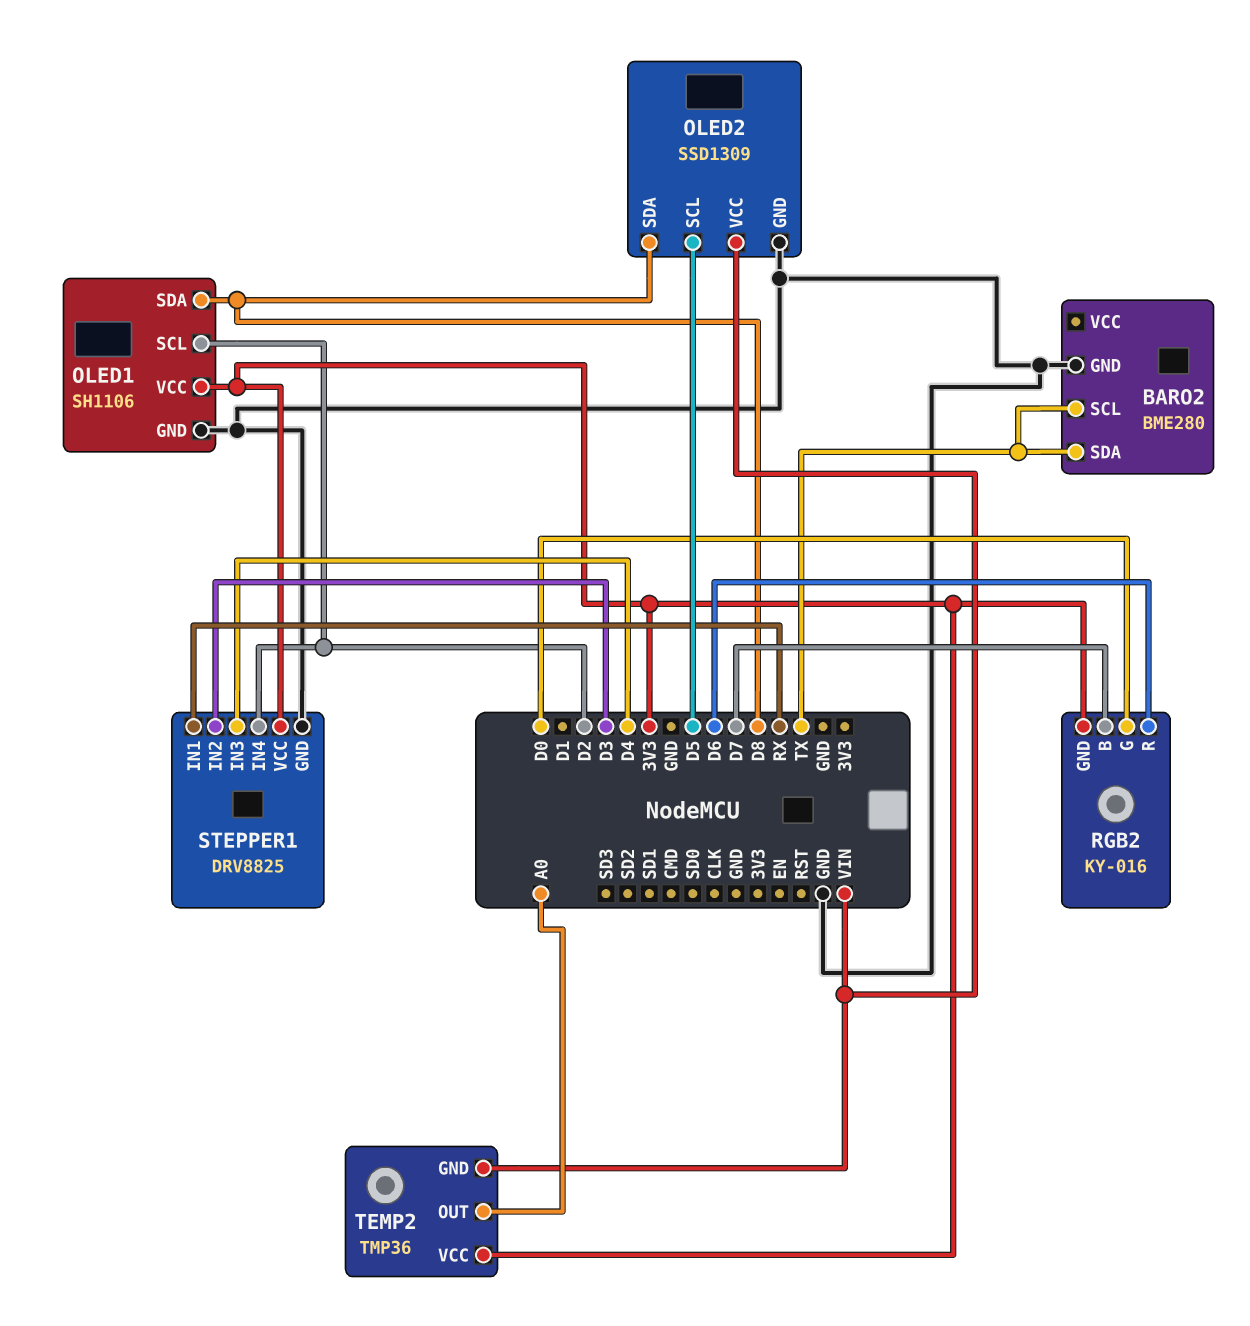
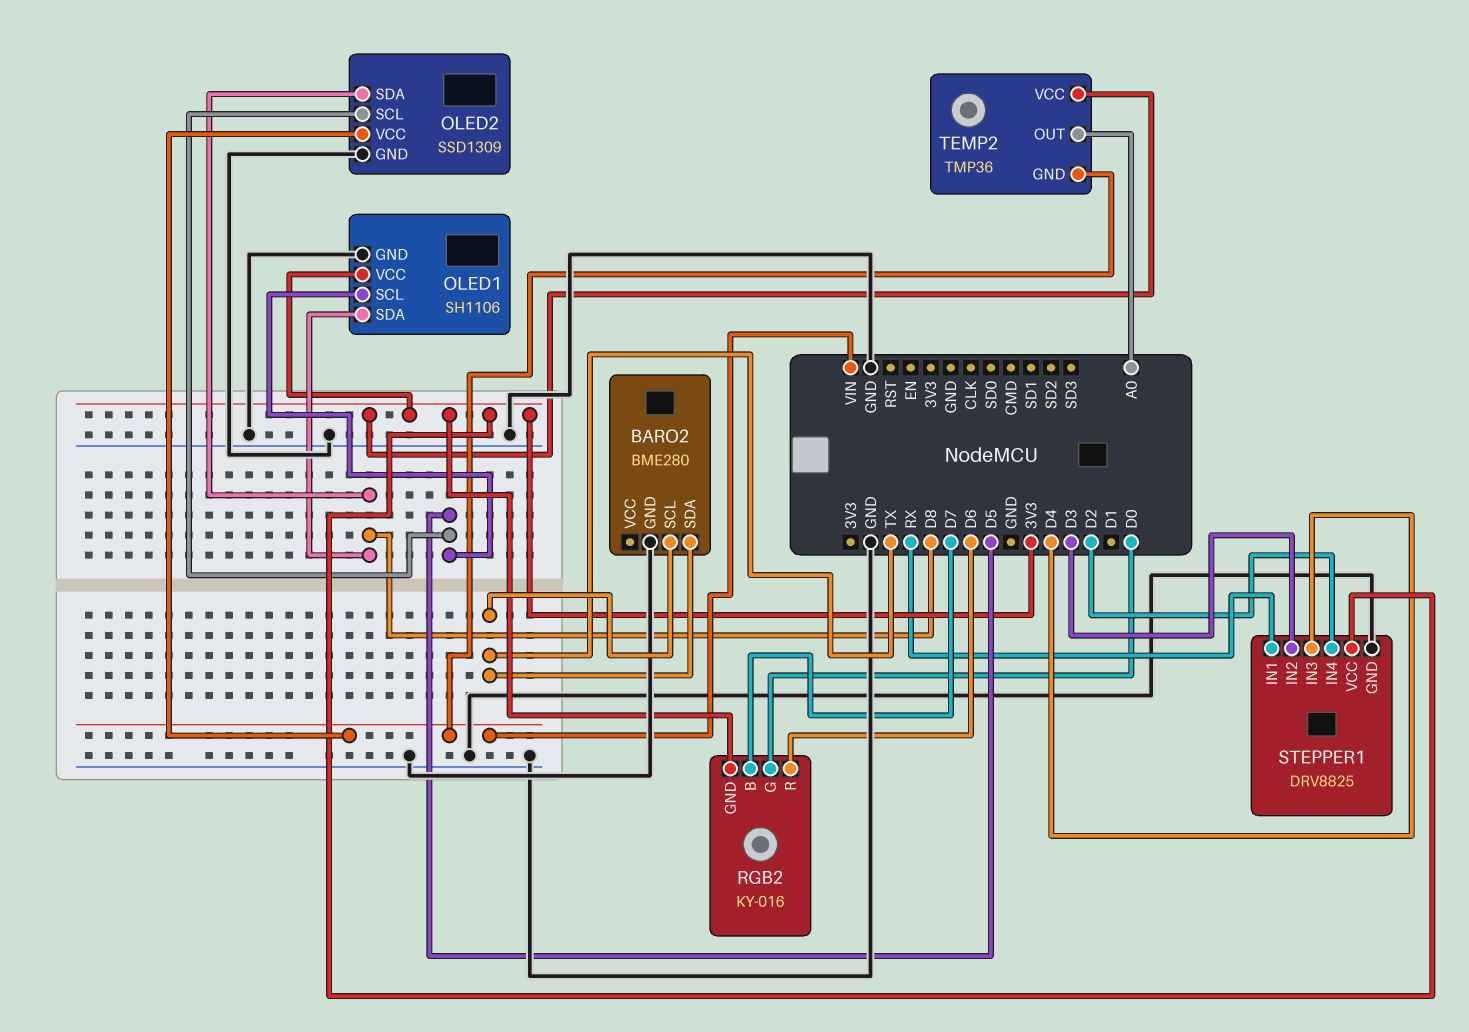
OLED1 pin SCL: D2 -> D5

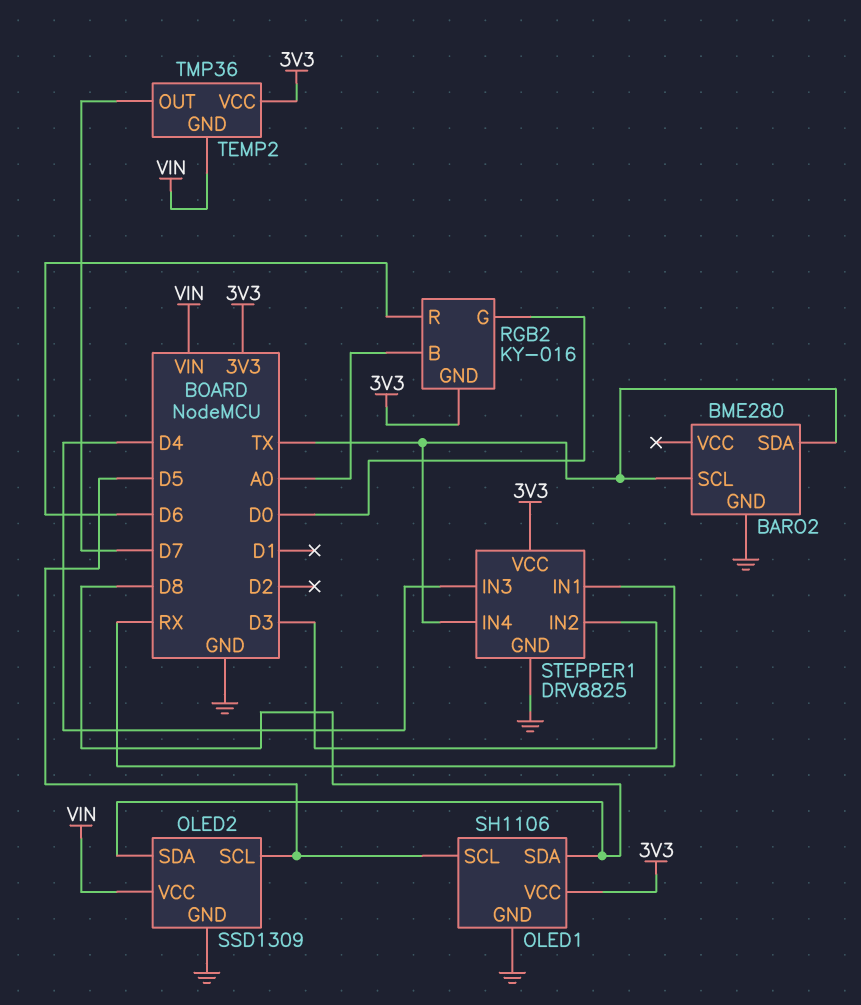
RGB2 pin B: D7 -> A0
STEPPER1 pin IN4: D2 -> TX
TEMP2 pin OUT: A0 -> D7

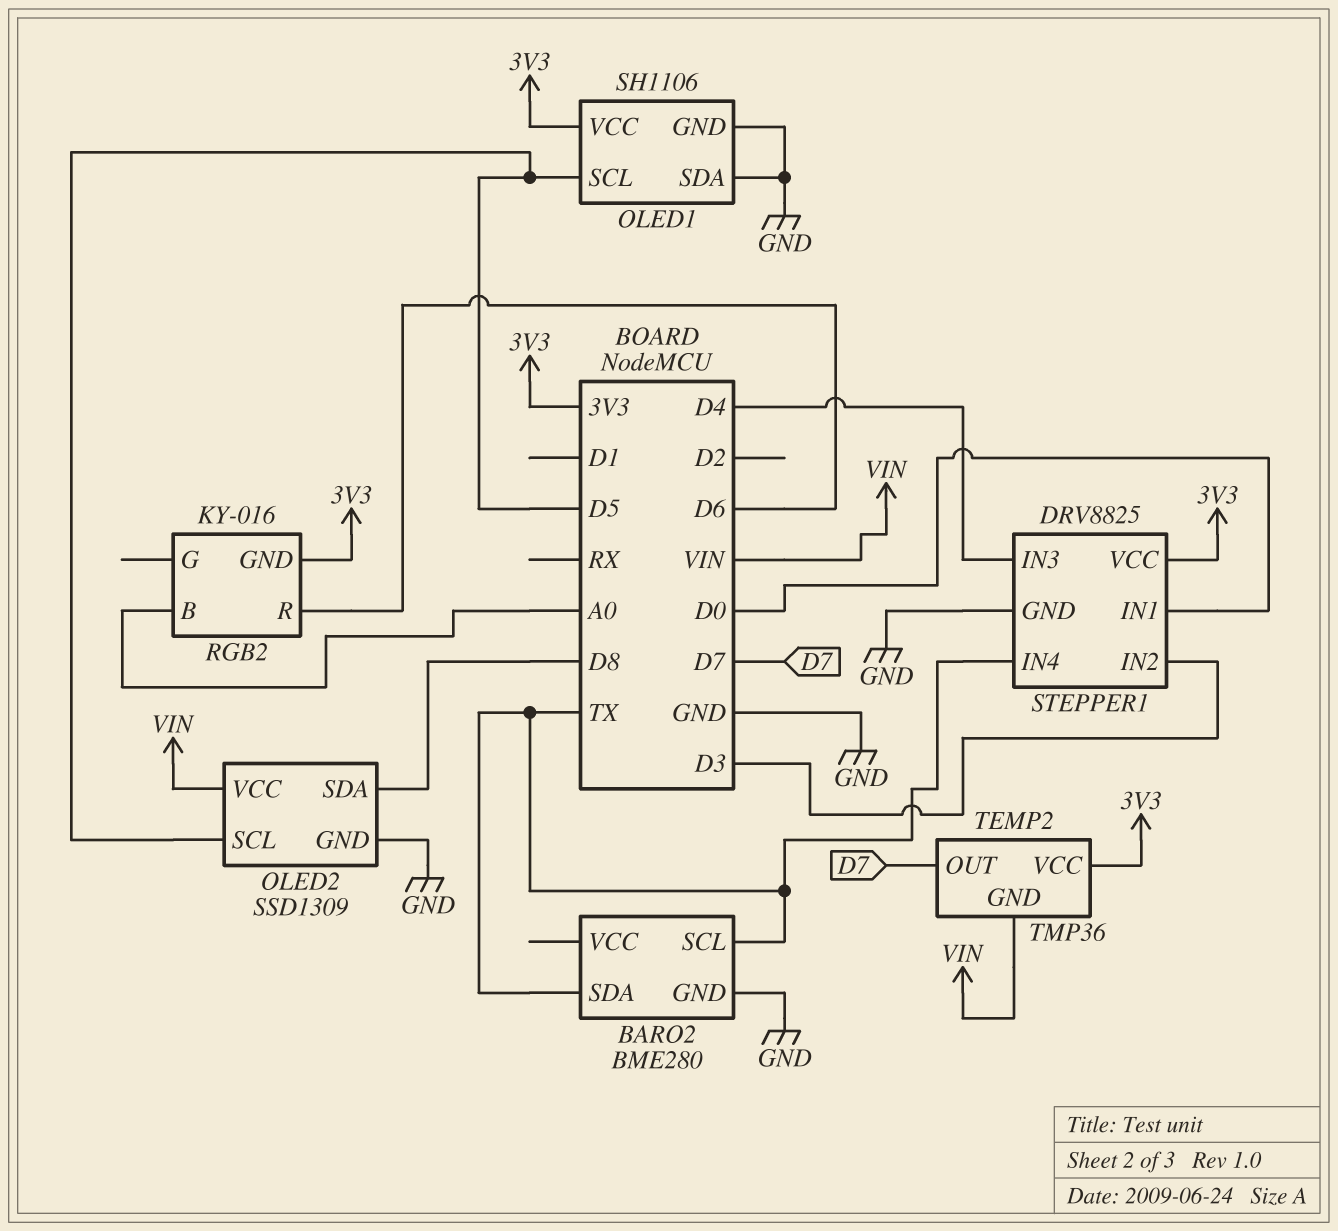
OLED1 pin SDA: D8 -> GND
RGB2 pin G: D0 -> none
STEPPER1 pin IN1: RX -> D0

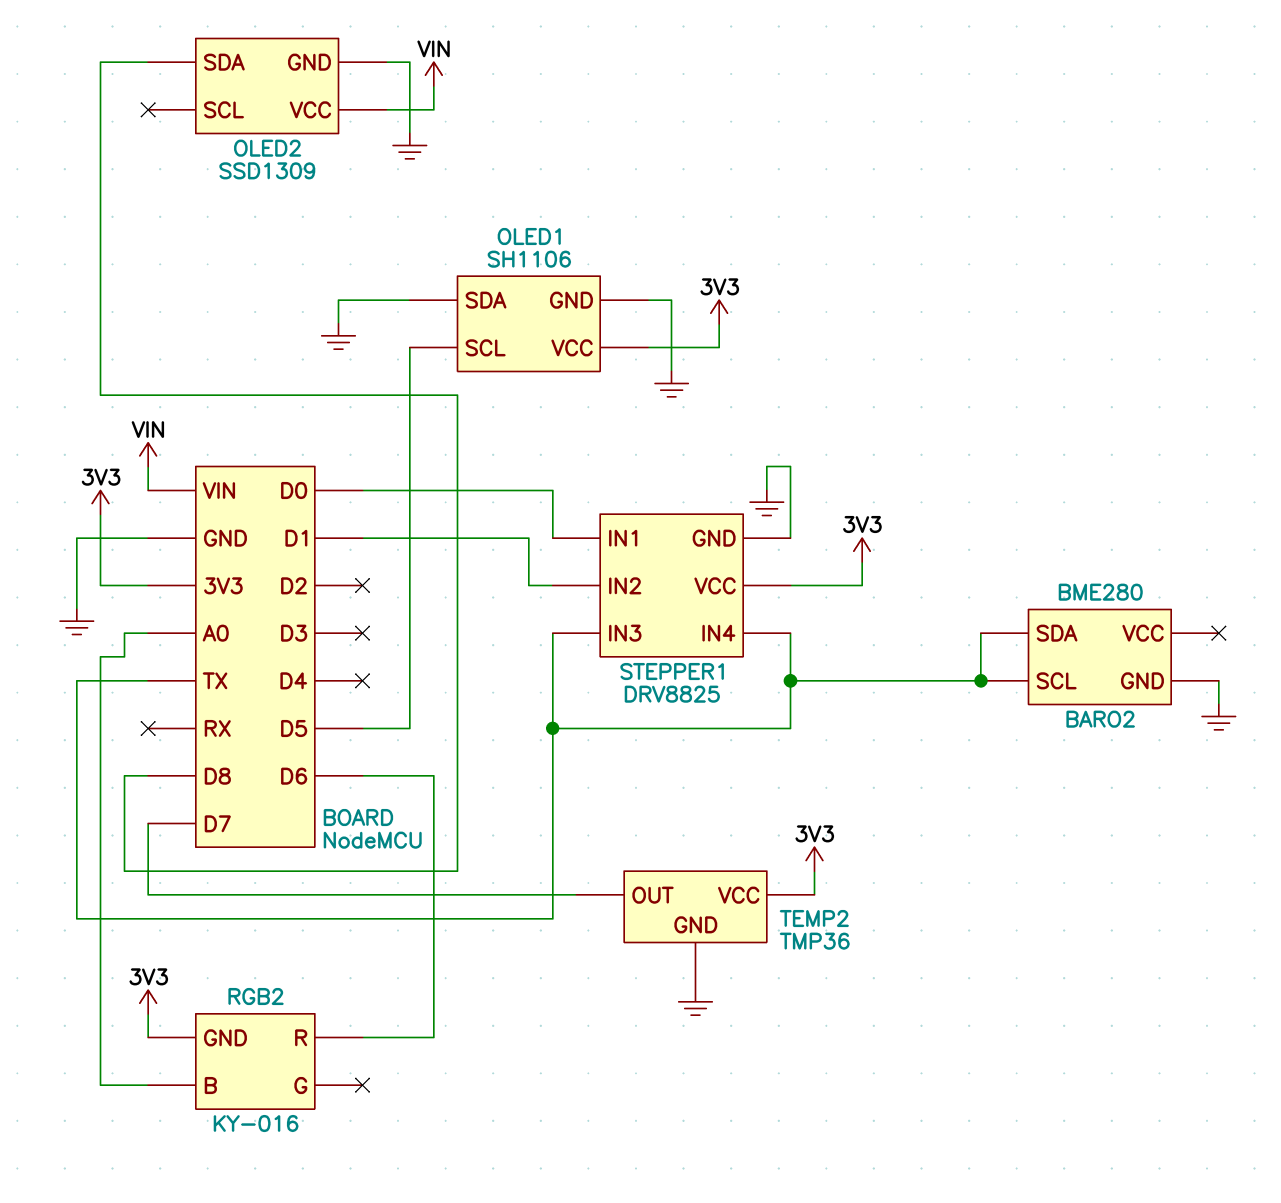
OLED2 pin SCL: D5 -> none
STEPPER1 pin IN2: D3 -> D1
STEPPER1 pin IN3: D4 -> TX
TEMP2 pin GND: VIN -> GND

